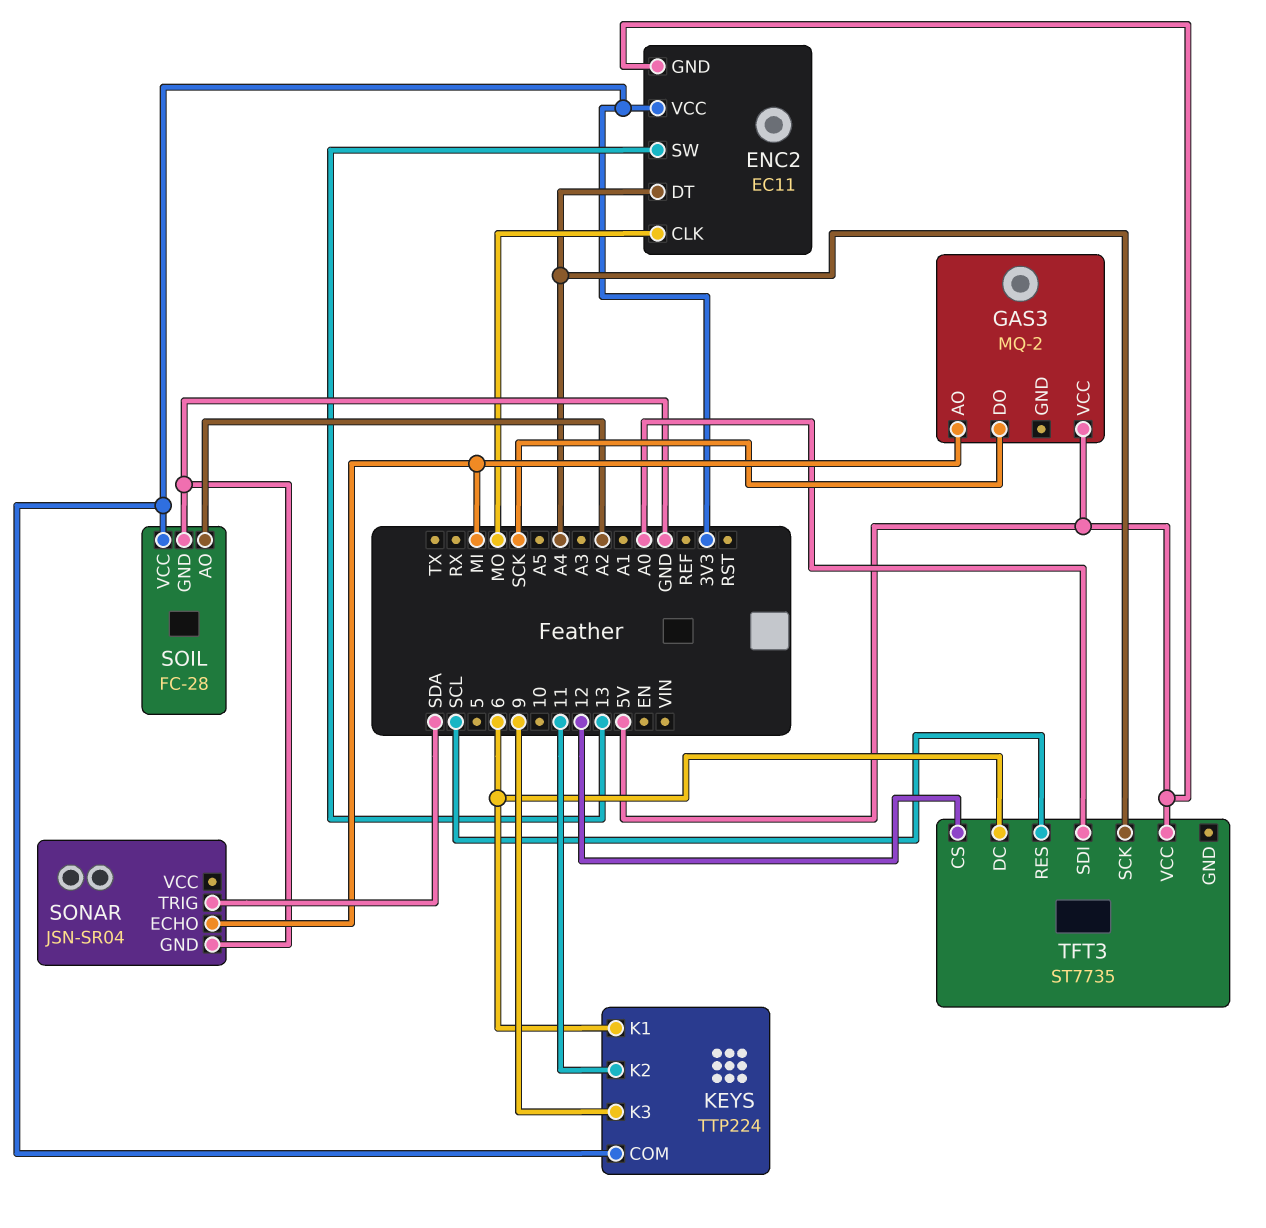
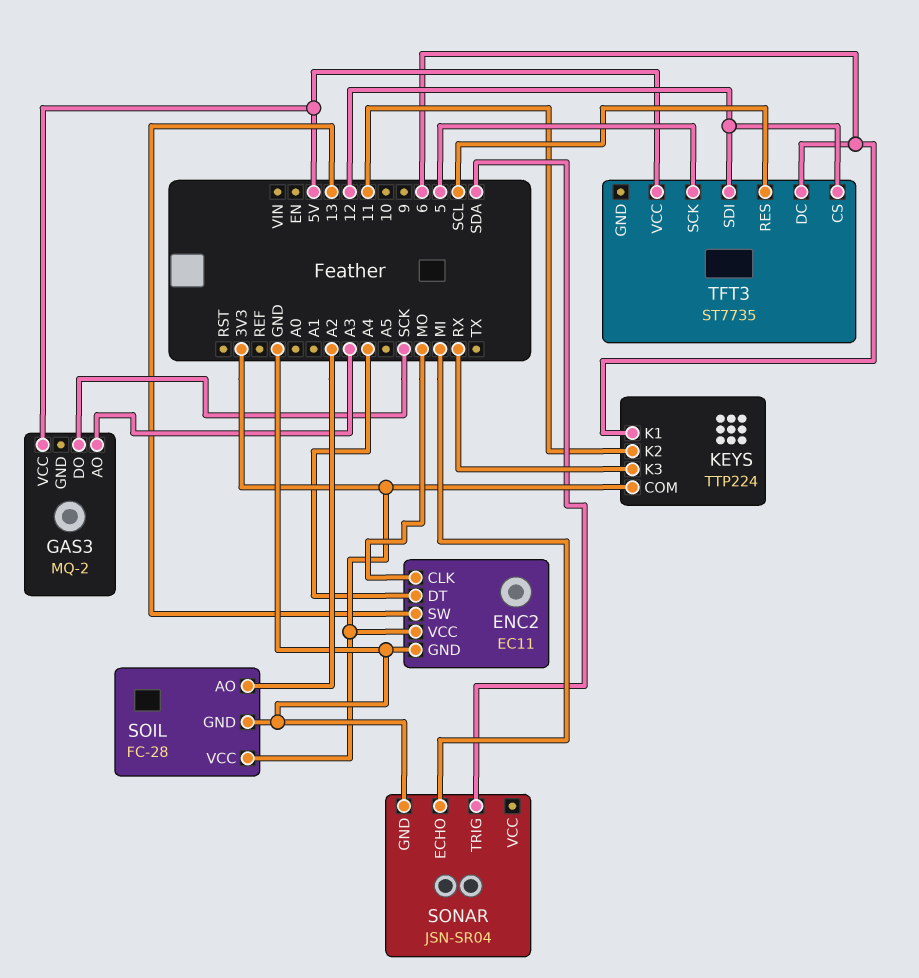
ENC2 pin GND: 5V -> GND
GAS3 pin AO: MI -> A3
KEYS pin K3: 9 -> RX
TFT3 pin SCK: A4 -> 5
TFT3 pin SDI: A0 -> 12

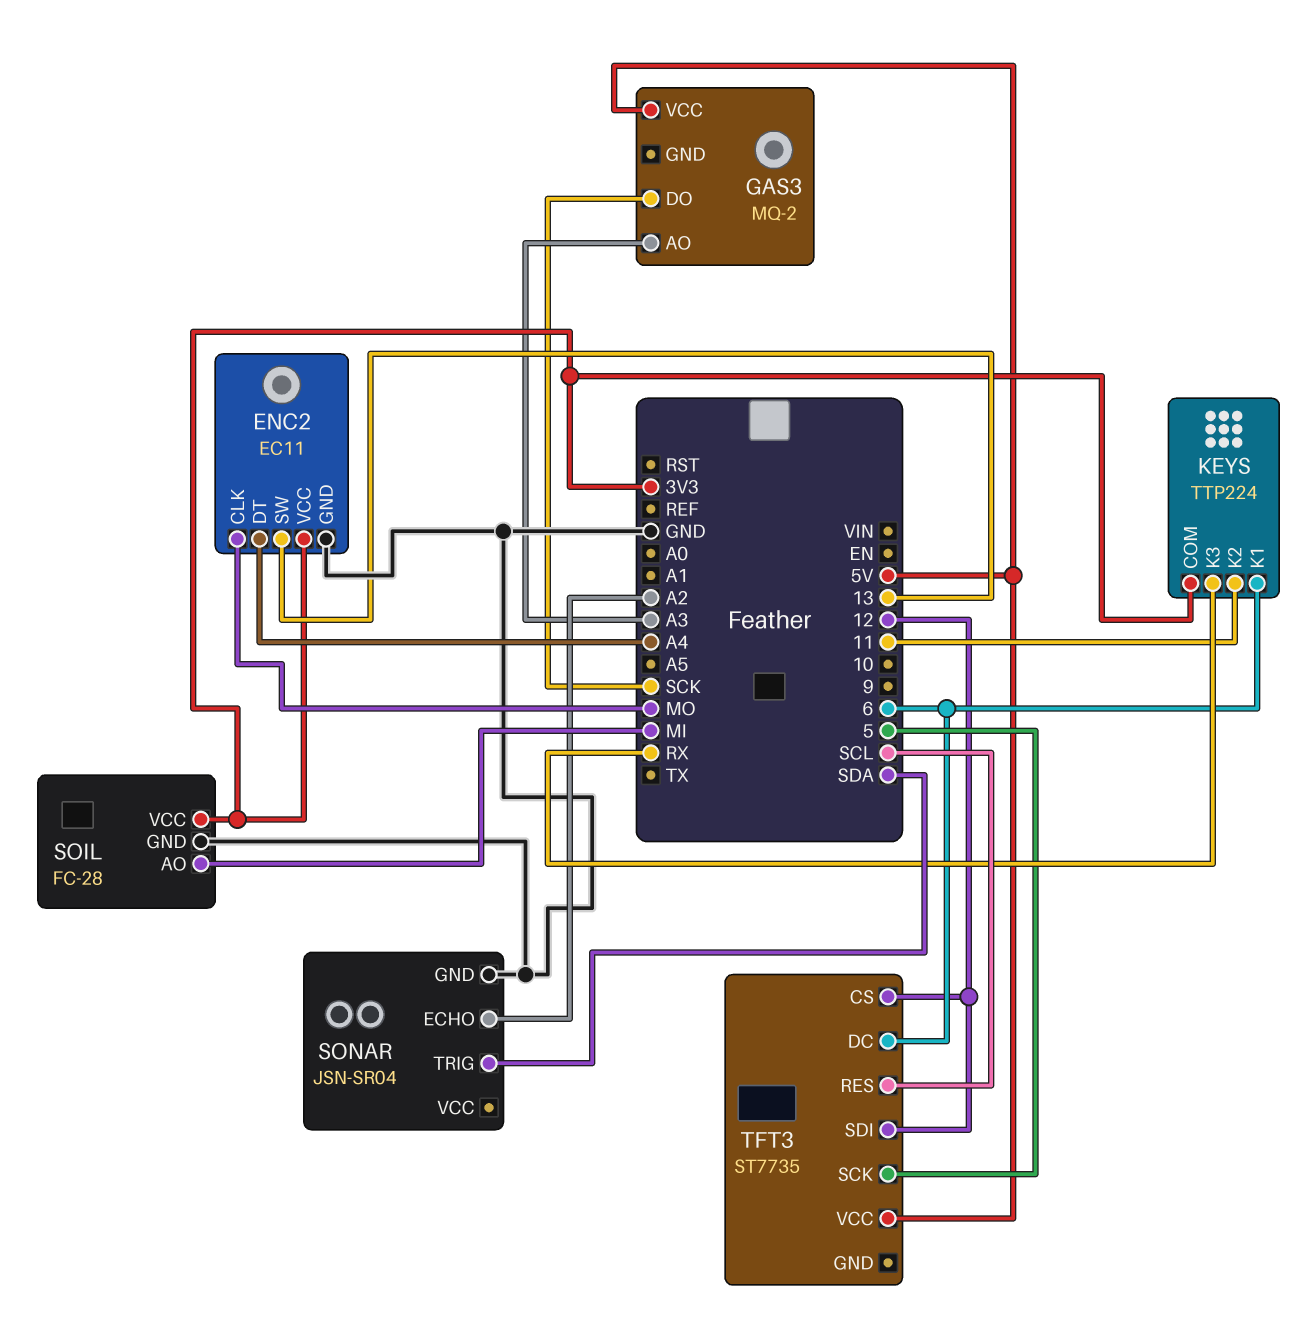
SOIL pin AO: A2 -> MI
SONAR pin ECHO: MI -> A2

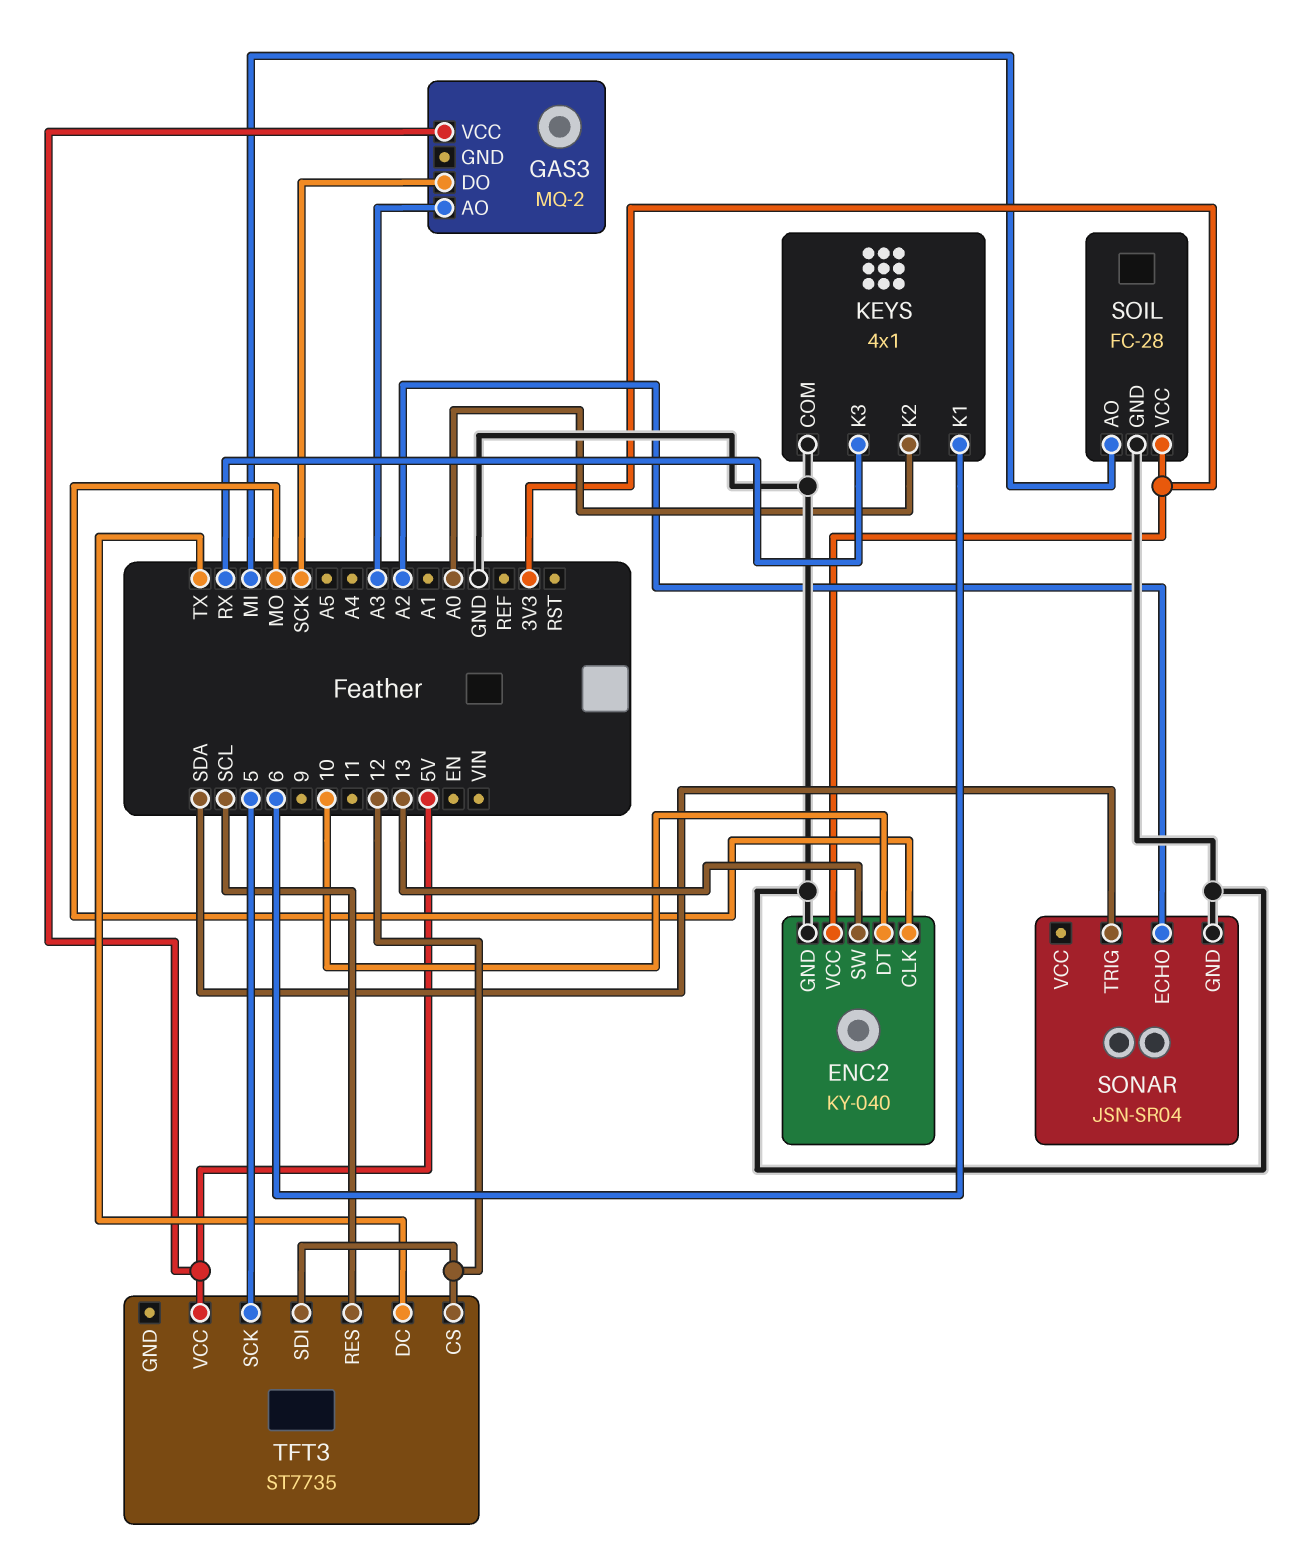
ENC2: EC11 -> KY-040
ENC2 pin DT: A4 -> 10
KEYS: TTP224 -> 4x1
KEYS pin COM: 3V3 -> GND
KEYS pin K2: 11 -> A0
TFT3 pin DC: 6 -> TX

